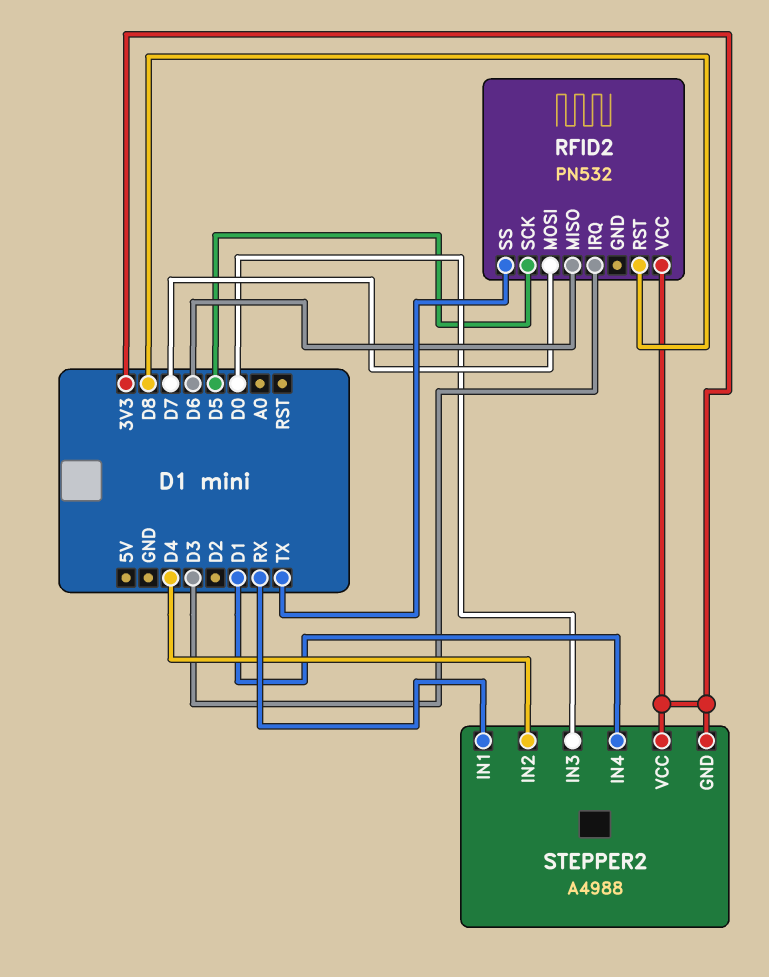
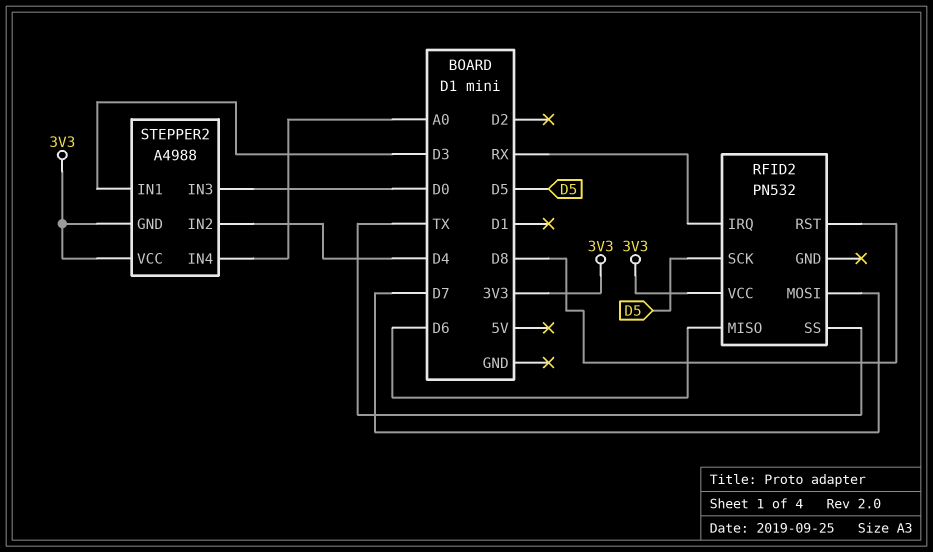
RFID2 pin IRQ: D3 -> RX
STEPPER2 pin IN1: RX -> D3
STEPPER2 pin IN4: D1 -> A0

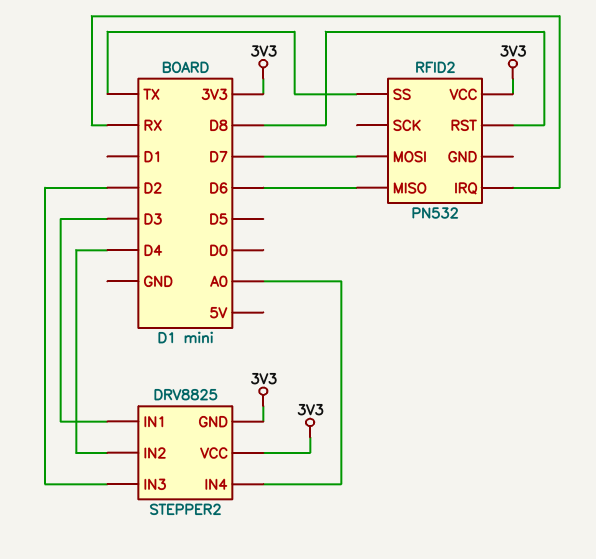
RFID2 pin SCK: D5 -> none
STEPPER2: A4988 -> DRV8825
STEPPER2 pin IN3: D0 -> D2

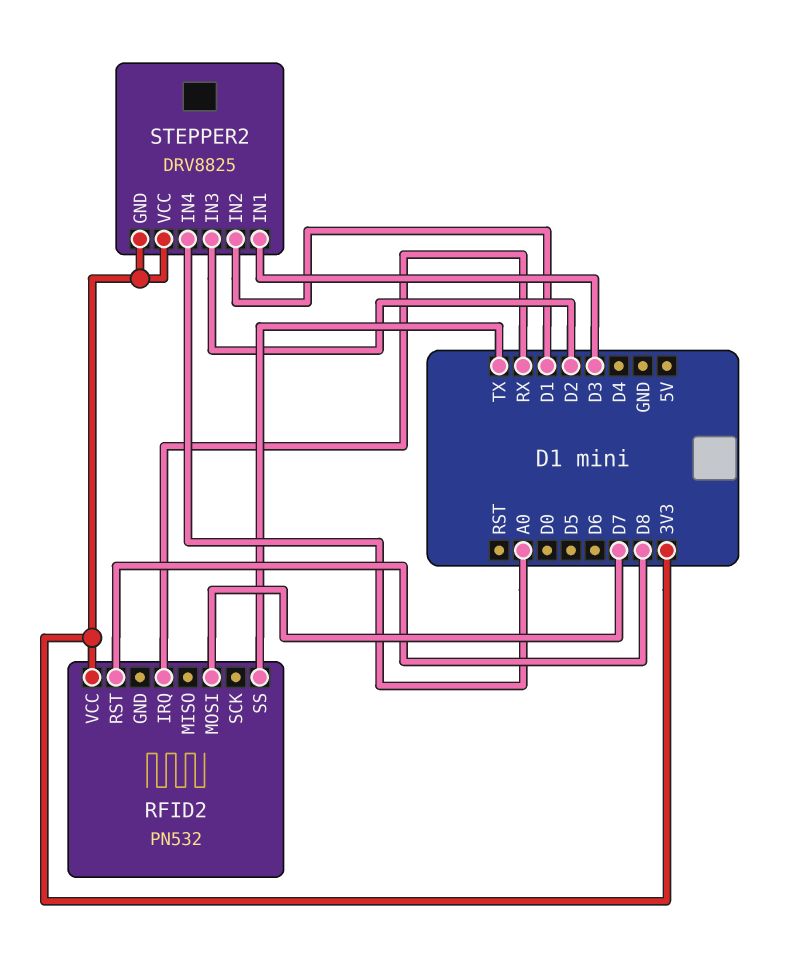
RFID2 pin MISO: D6 -> none
STEPPER2 pin IN2: D4 -> D1

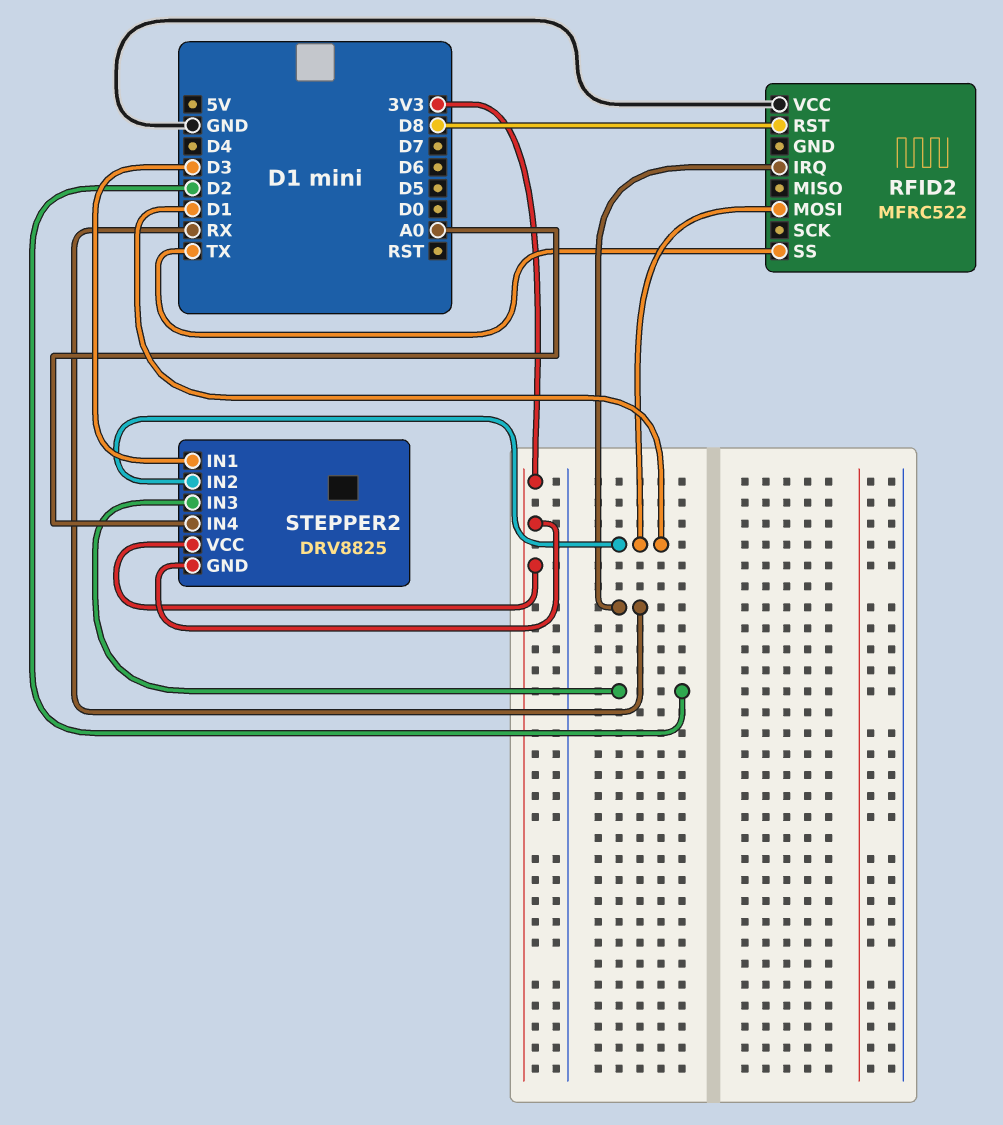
RFID2: PN532 -> MFRC522
RFID2 pin MOSI: D7 -> D1
RFID2 pin VCC: 3V3 -> GND

